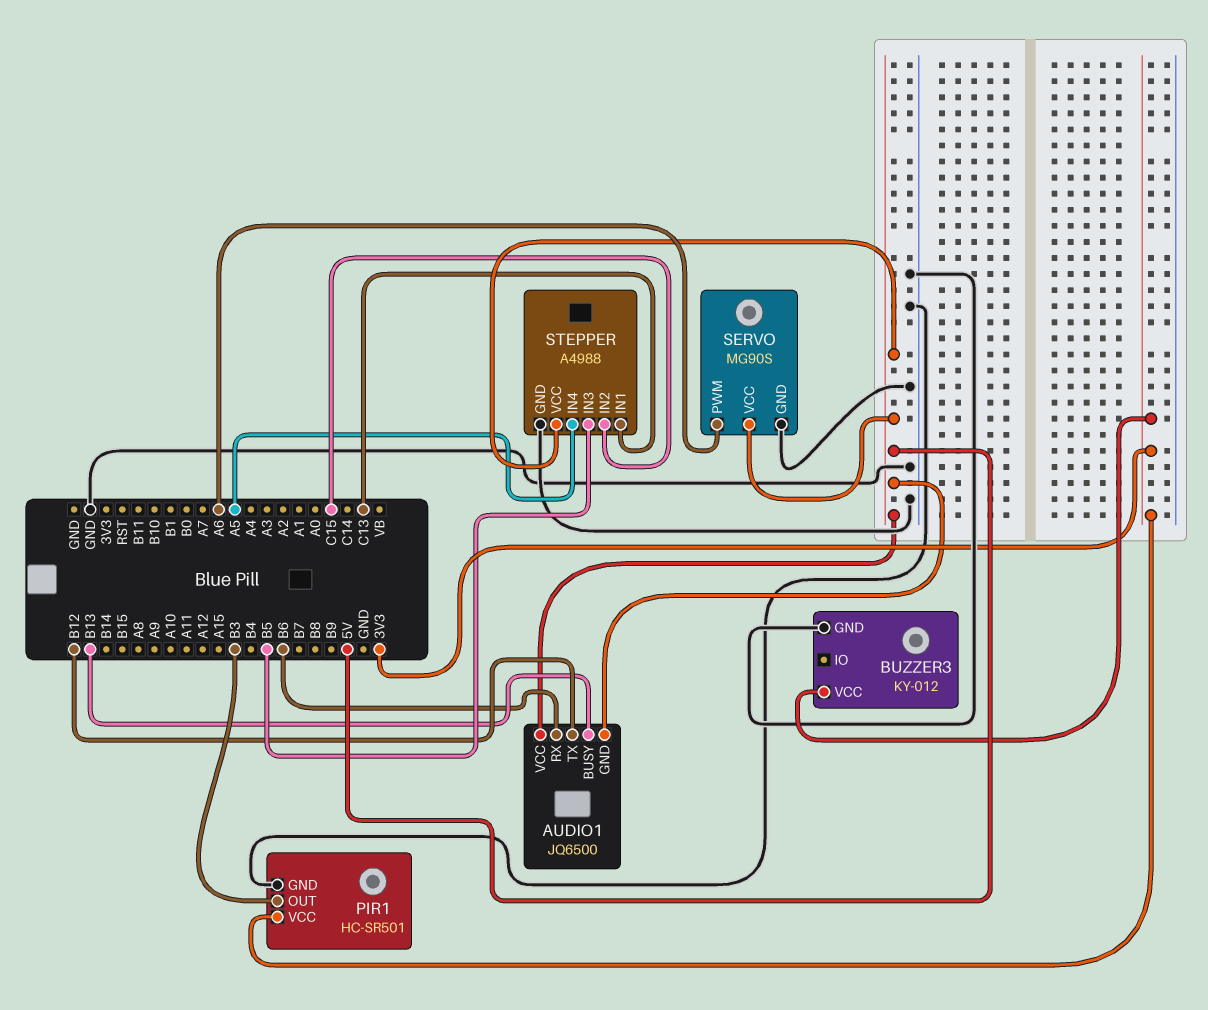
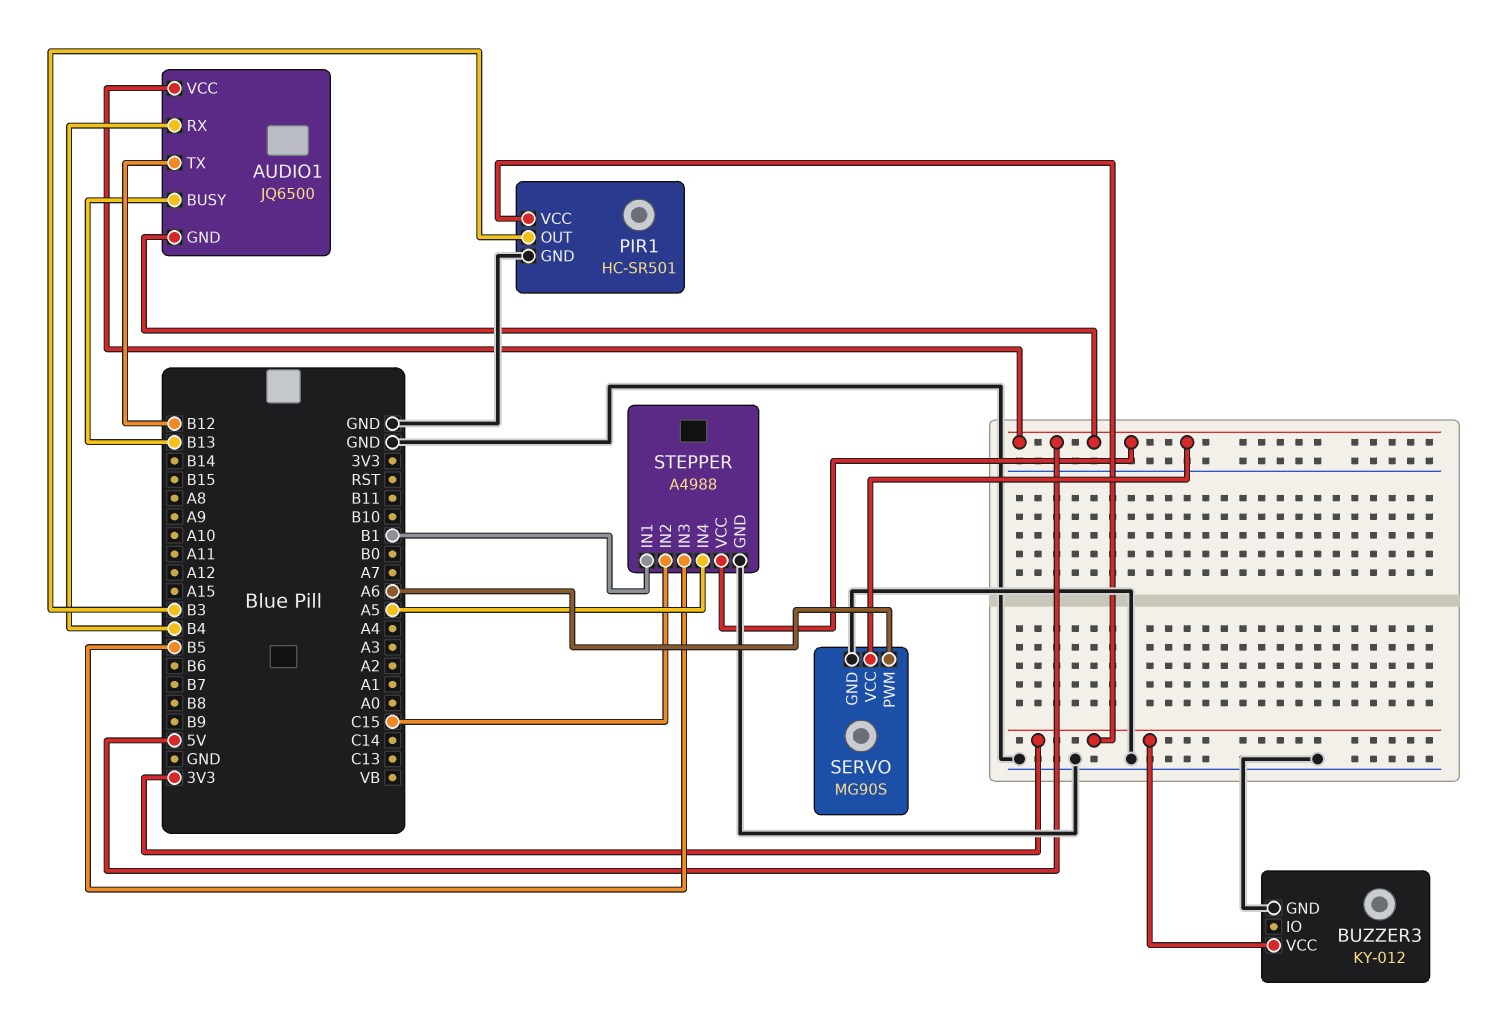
AUDIO1 pin RX: B6 -> B4
STEPPER pin IN1: C13 -> B1

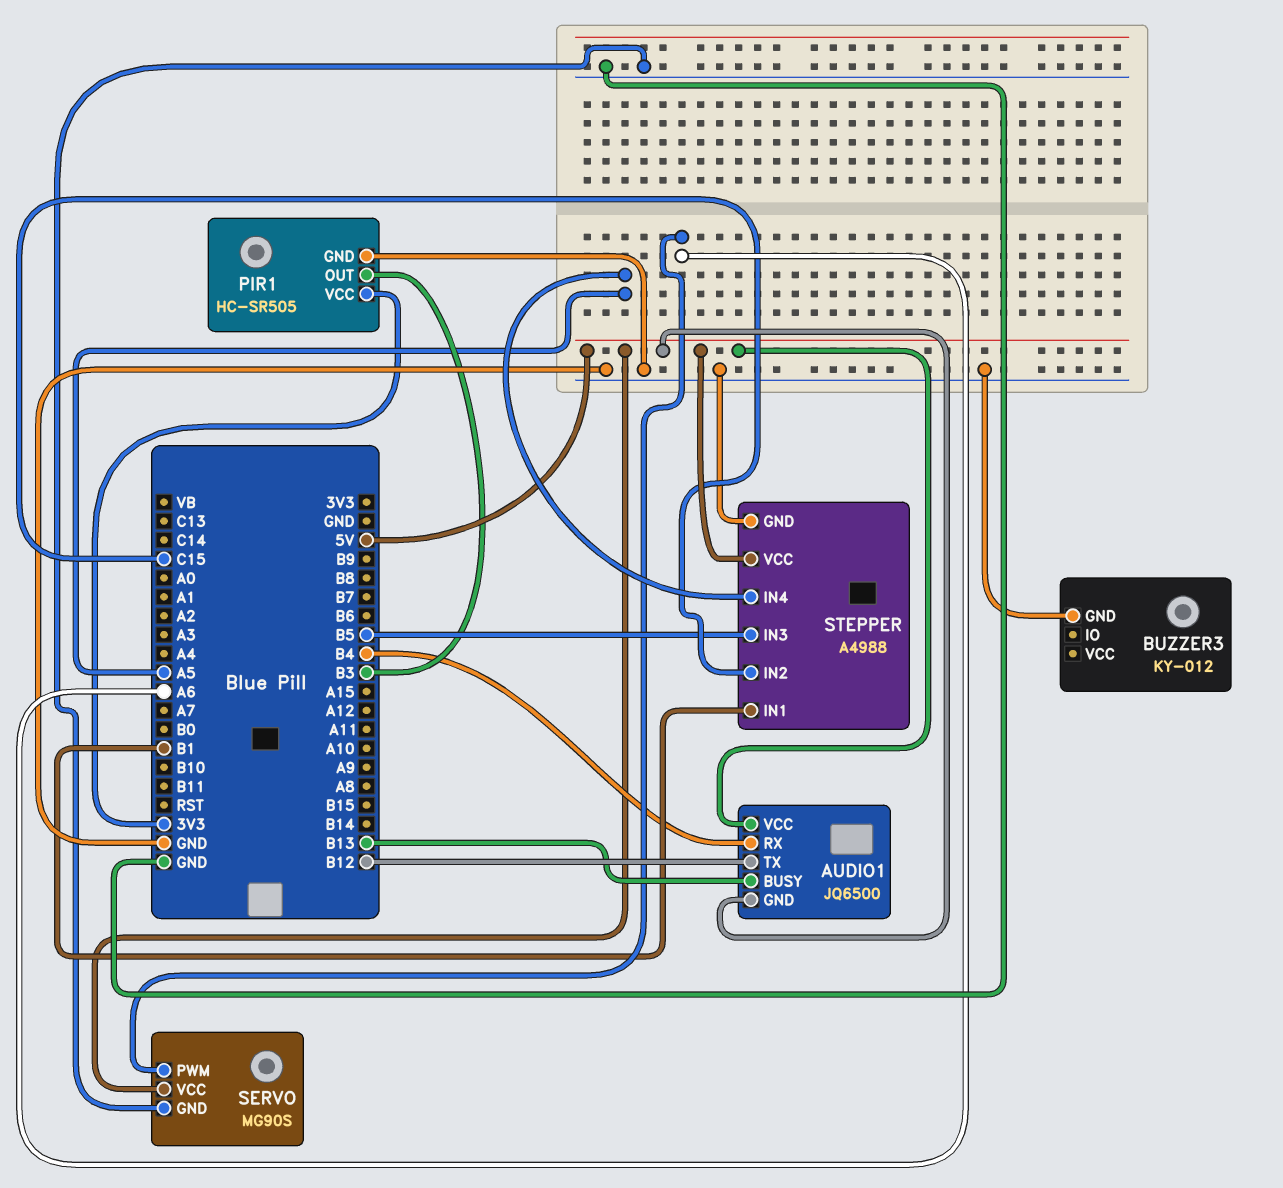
BUZZER3 pin VCC: 3V3 -> none
PIR1: HC-SR501 -> HC-SR505

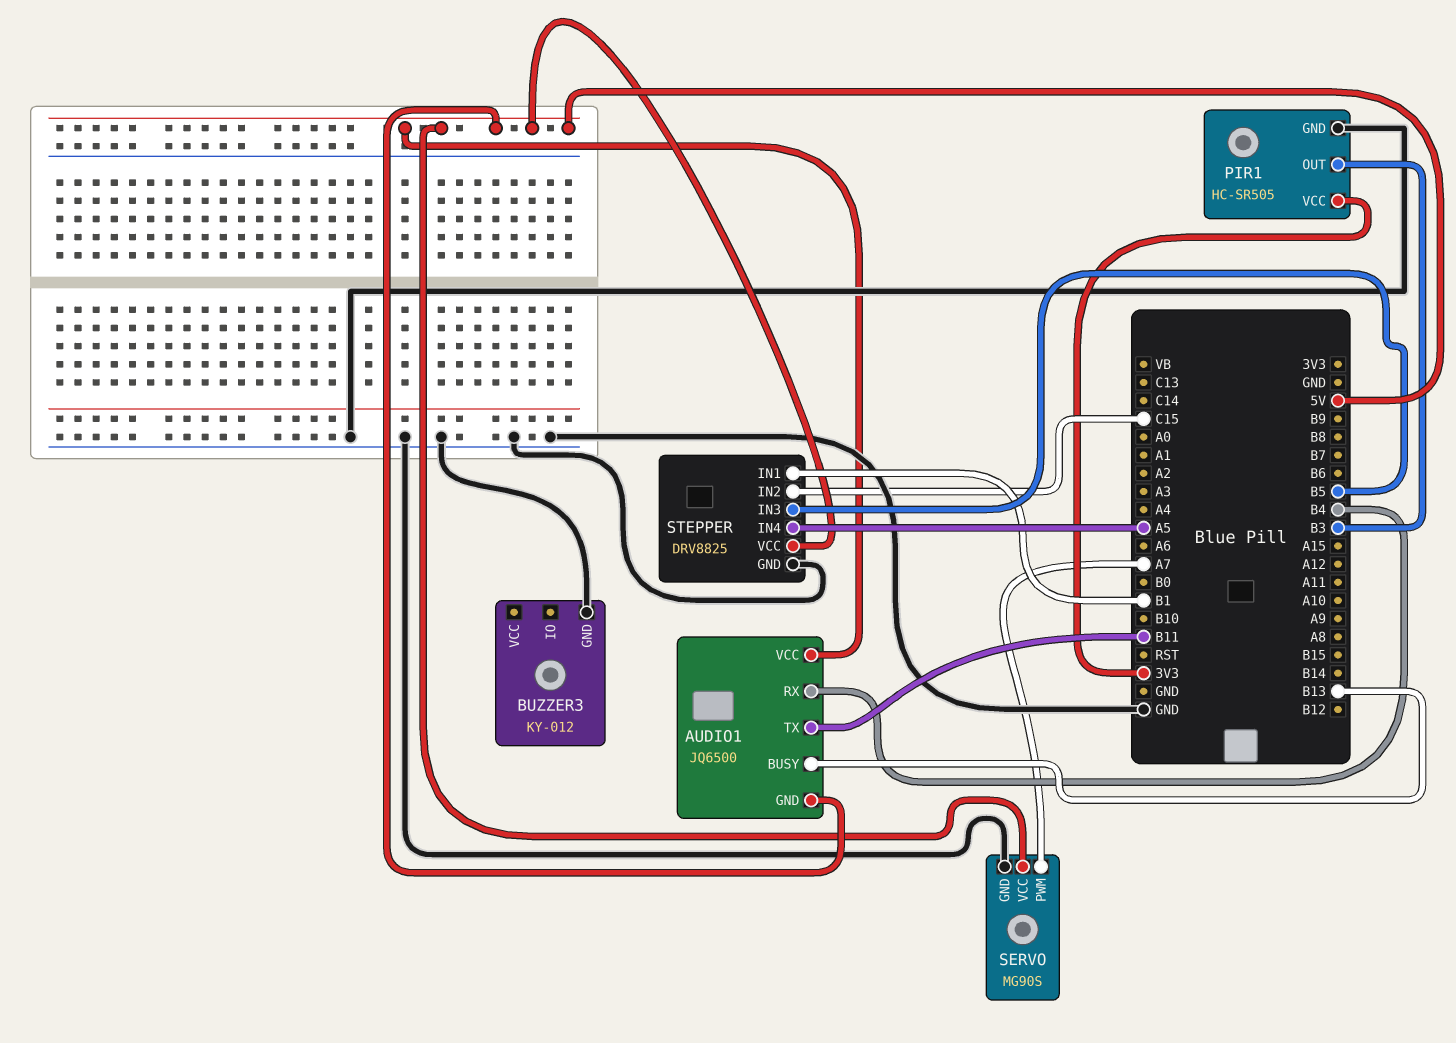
AUDIO1 pin TX: B12 -> B11
SERVO pin PWM: A6 -> A7
STEPPER: A4988 -> DRV8825

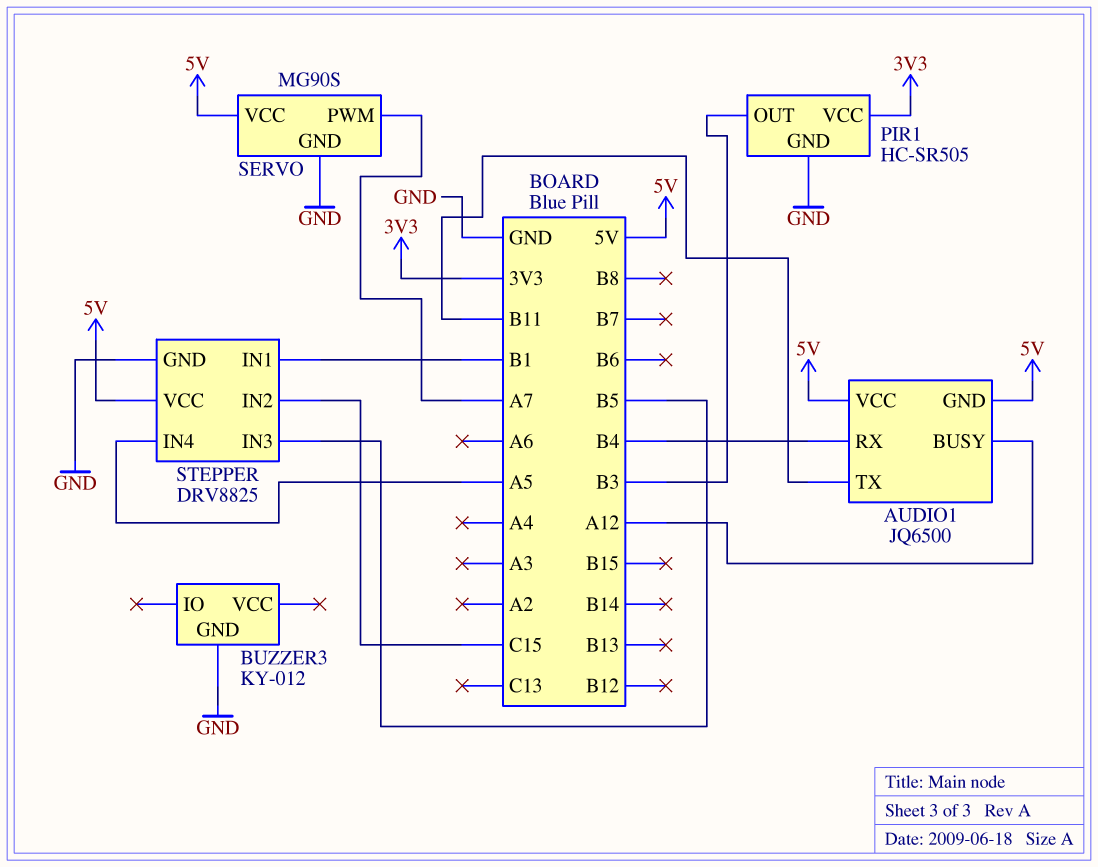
AUDIO1 pin BUSY: B13 -> A12

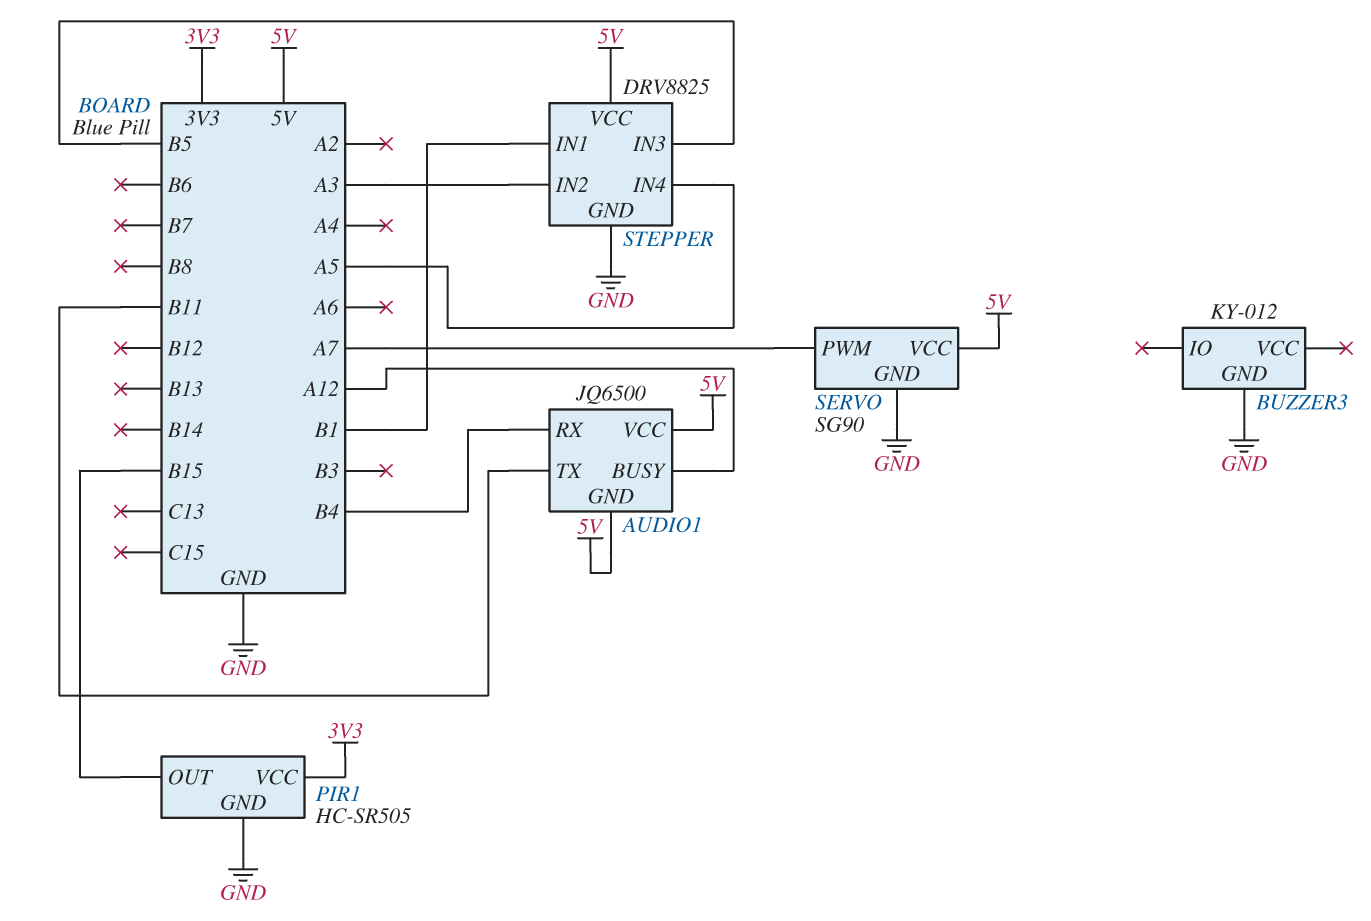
PIR1 pin OUT: B3 -> B15
SERVO: MG90S -> SG90
STEPPER pin IN2: C15 -> A3

